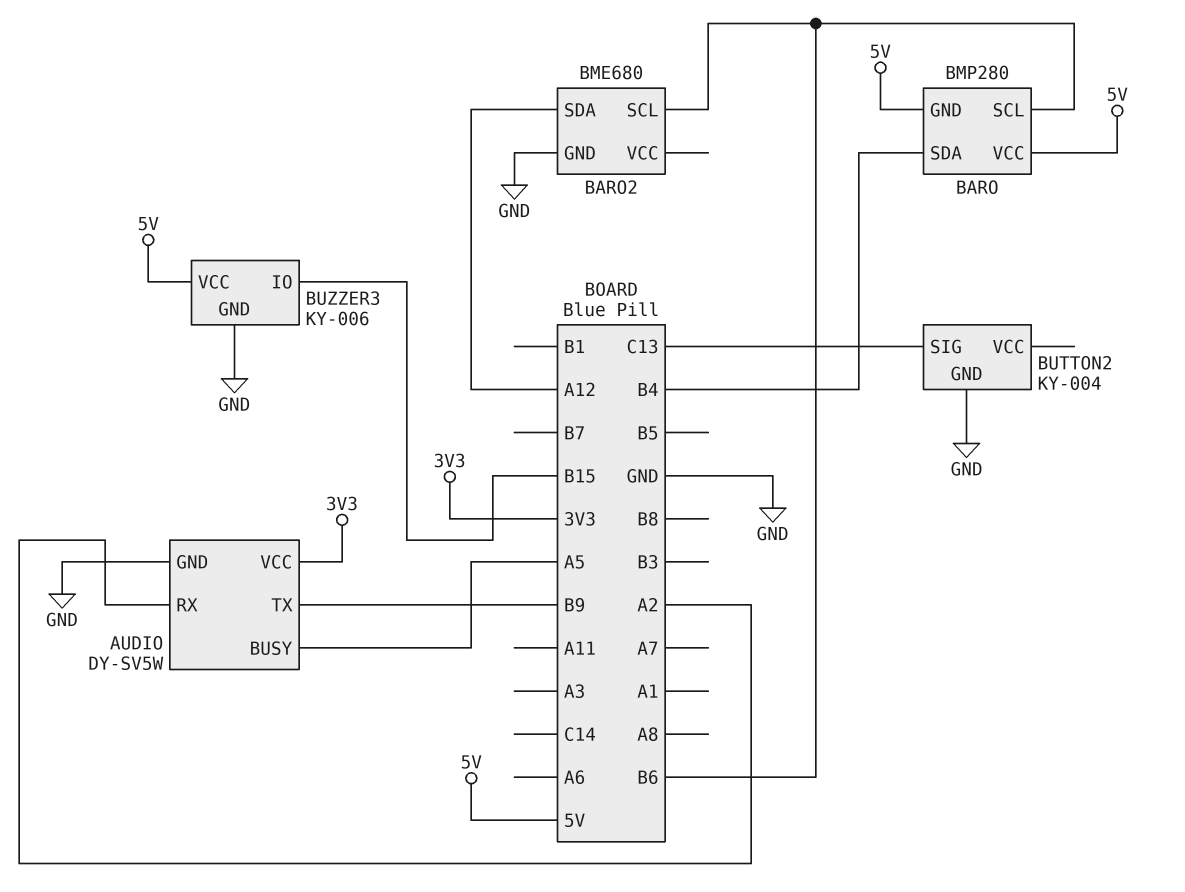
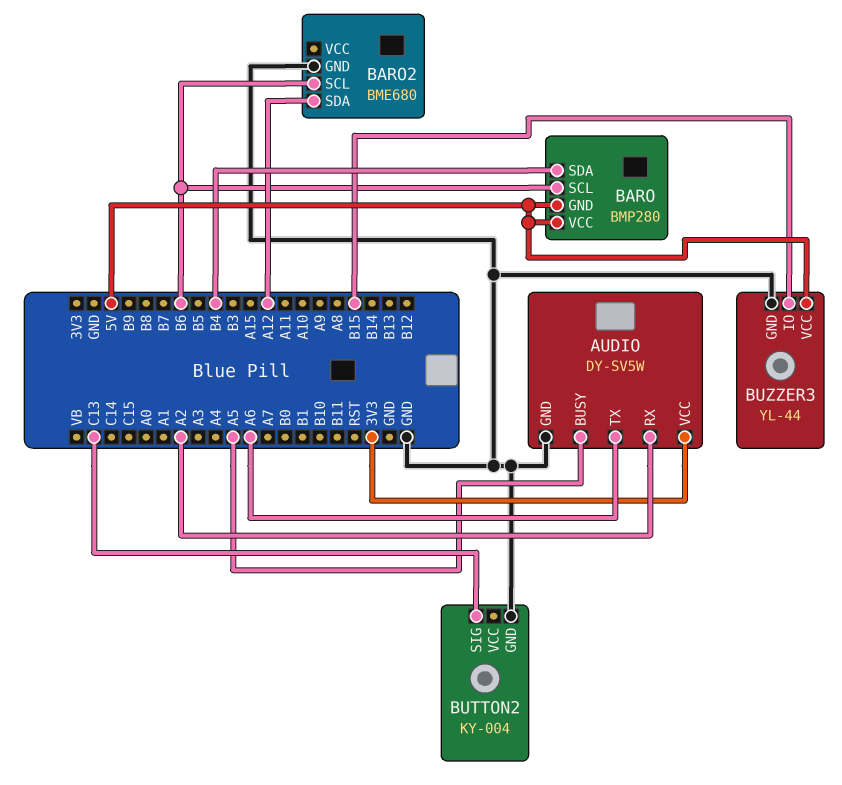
AUDIO pin TX: B9 -> A6
BUZZER3: KY-006 -> YL-44

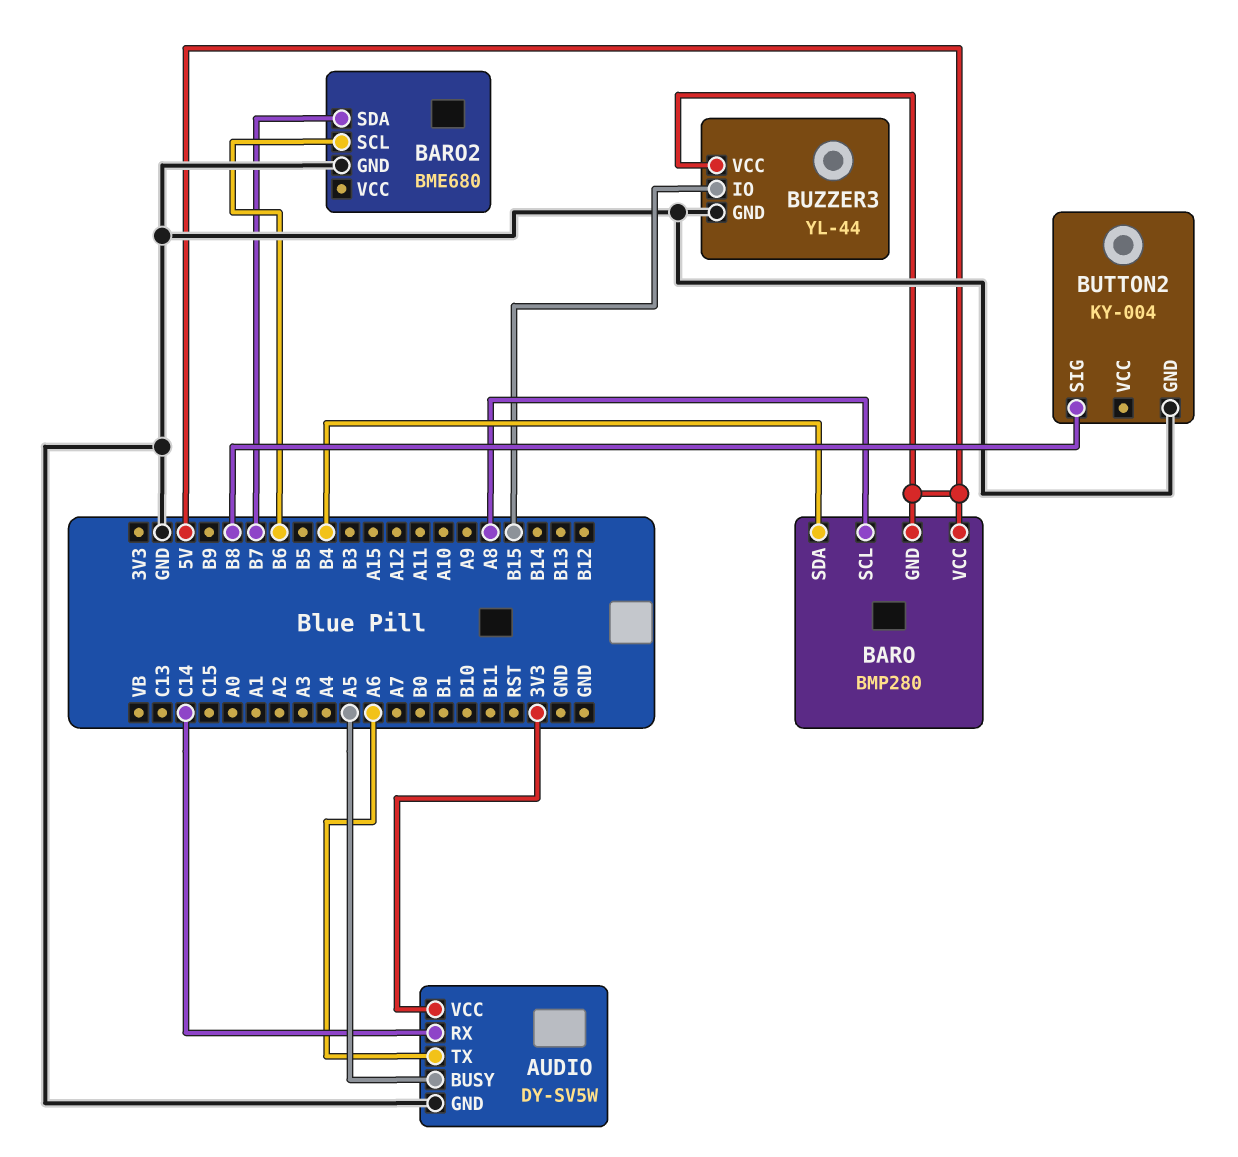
AUDIO pin RX: A2 -> C14
BARO pin SCL: B6 -> A8
BARO2 pin SDA: A12 -> B7
BUTTON2 pin SIG: C13 -> B8

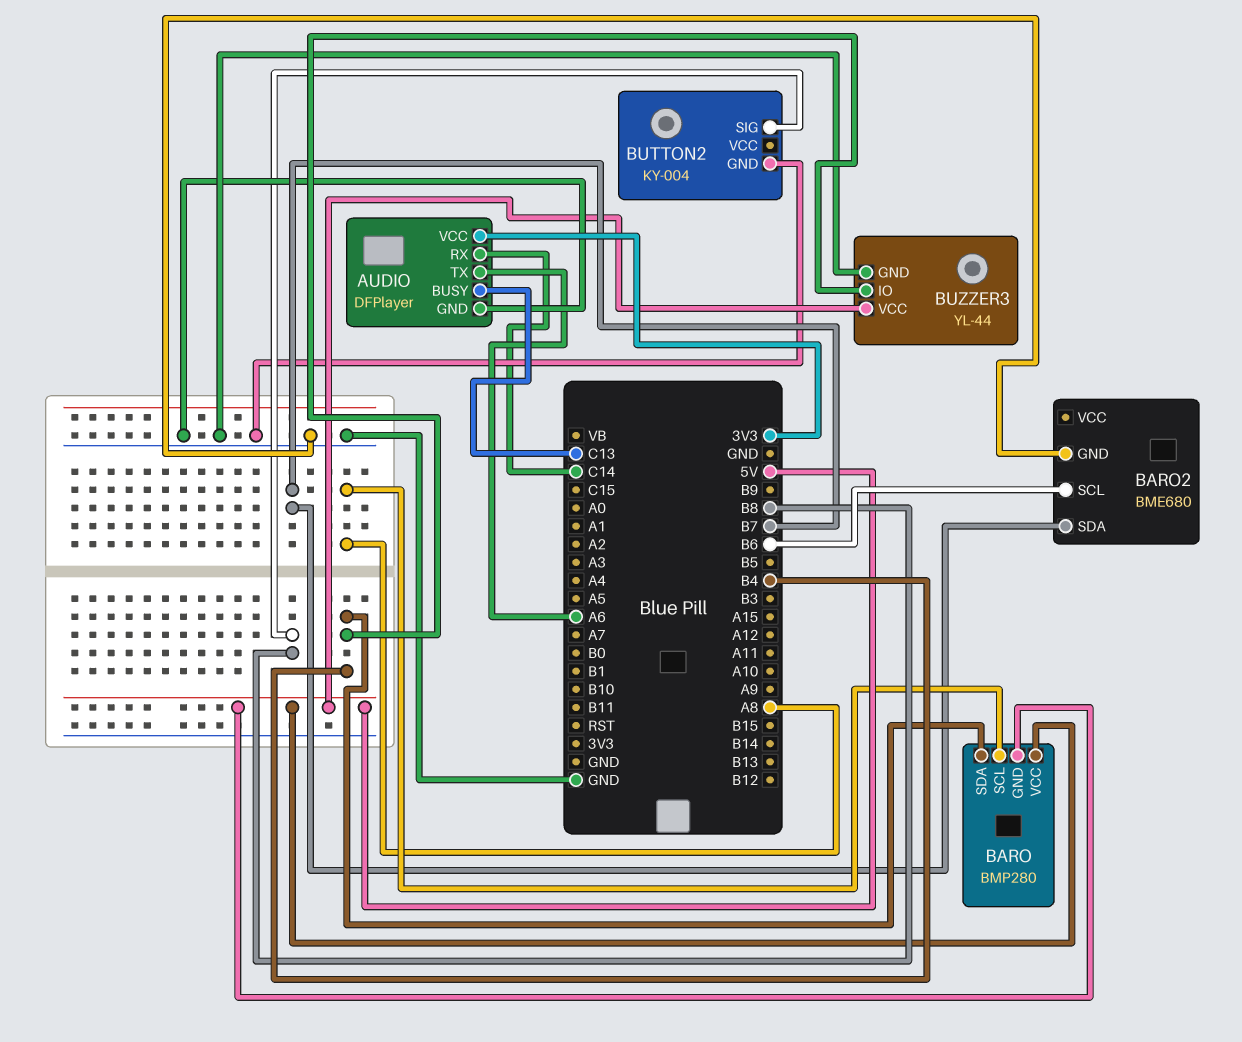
AUDIO: DY-SV5W -> DFPlayer
AUDIO pin BUSY: A5 -> C13
BUZZER3 pin IO: B15 -> B4

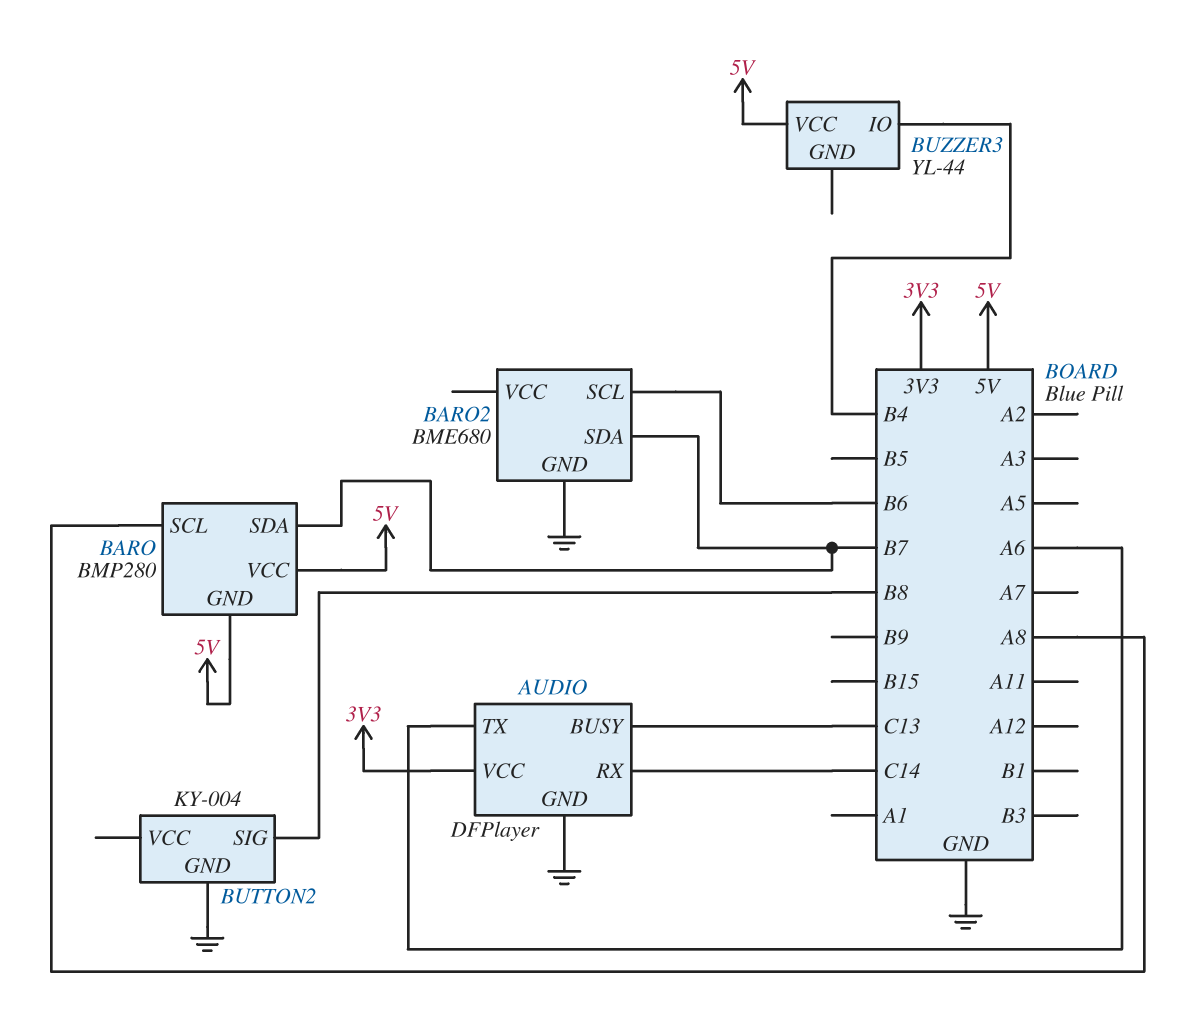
BARO pin SDA: B4 -> B7
BUZZER3 pin GND: GND -> none

